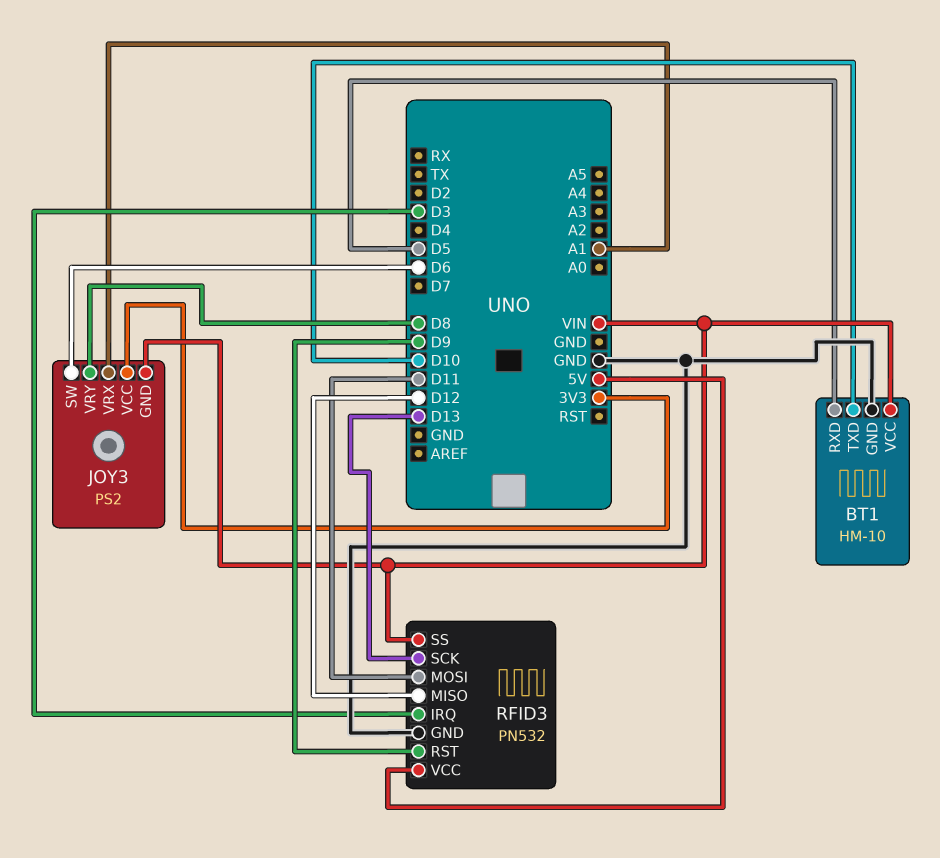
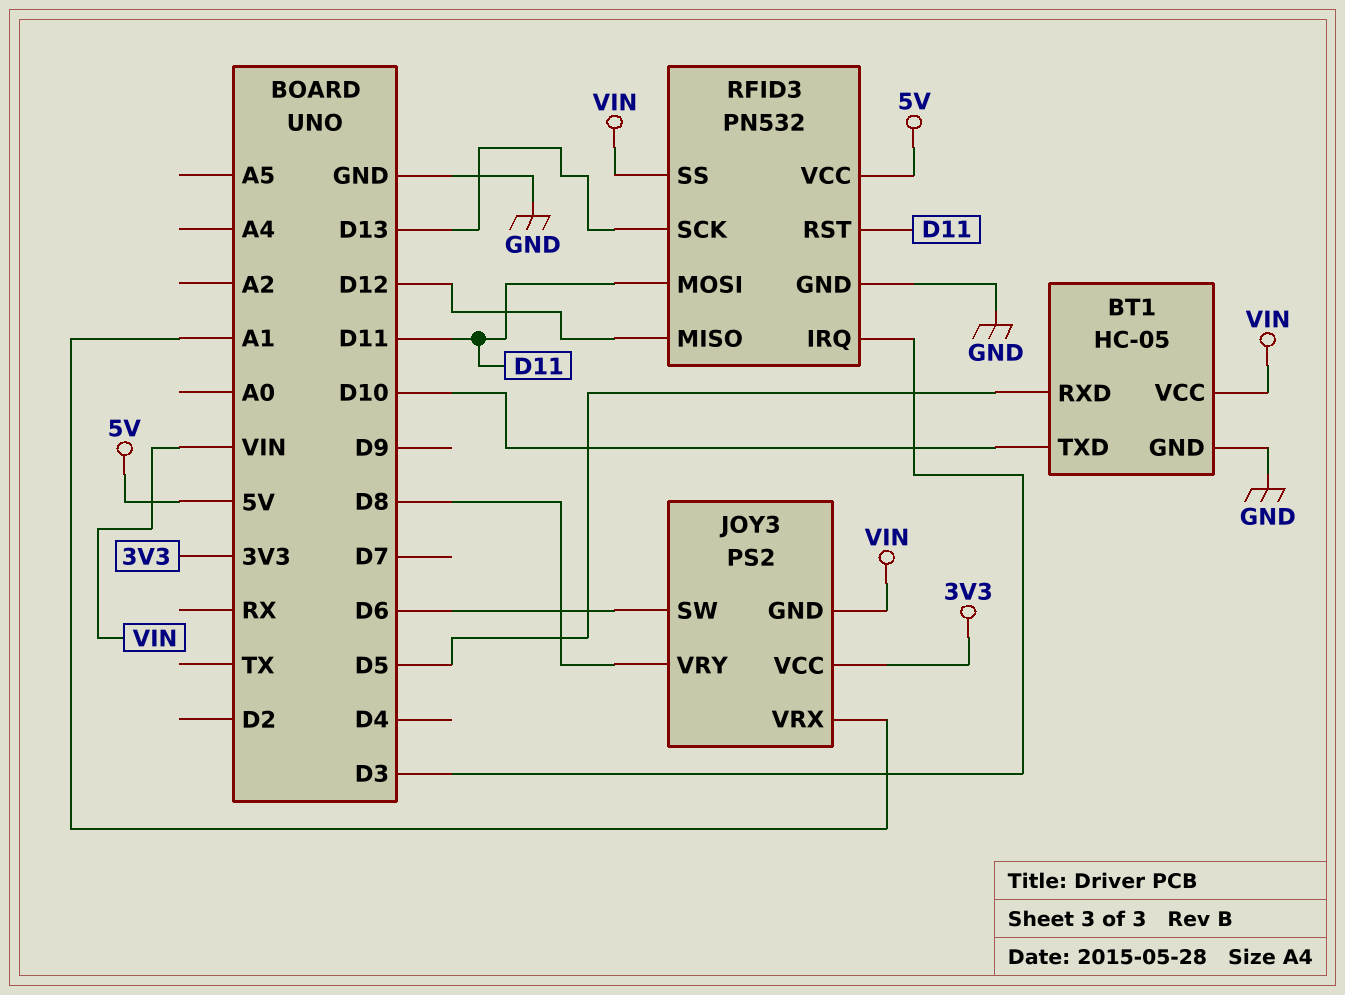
BT1: HM-10 -> HC-05
RFID3 pin RST: D9 -> D11

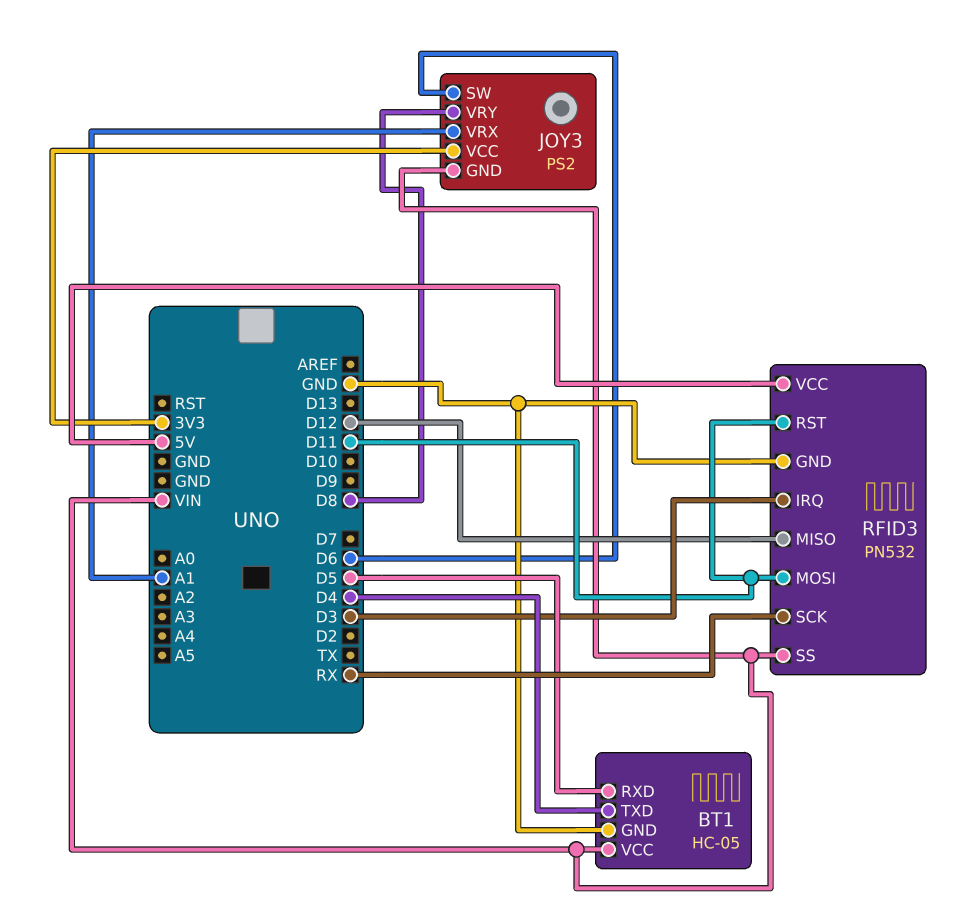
BT1 pin TXD: D10 -> D4
RFID3 pin SCK: D13 -> RX

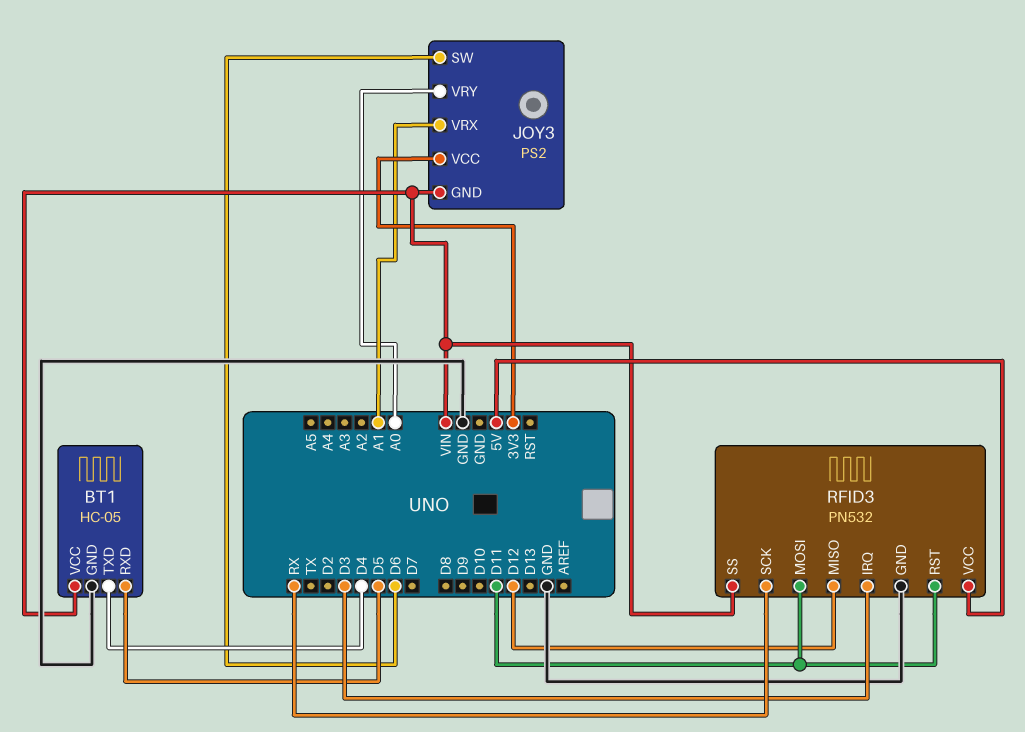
JOY3 pin VRY: D8 -> A0

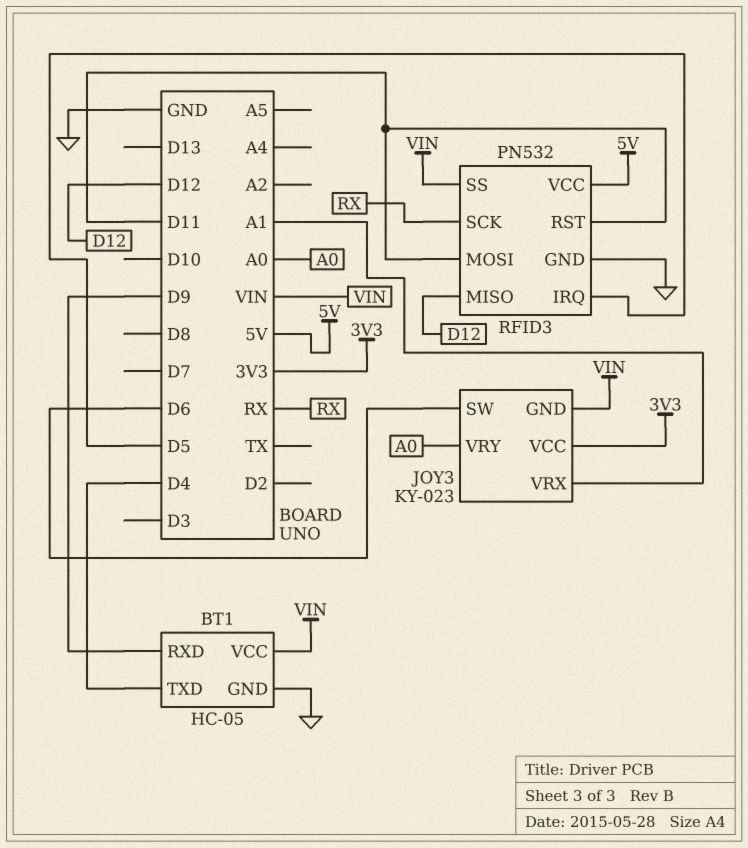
BT1 pin RXD: D5 -> D9
JOY3: PS2 -> KY-023
RFID3 pin IRQ: D3 -> D5

